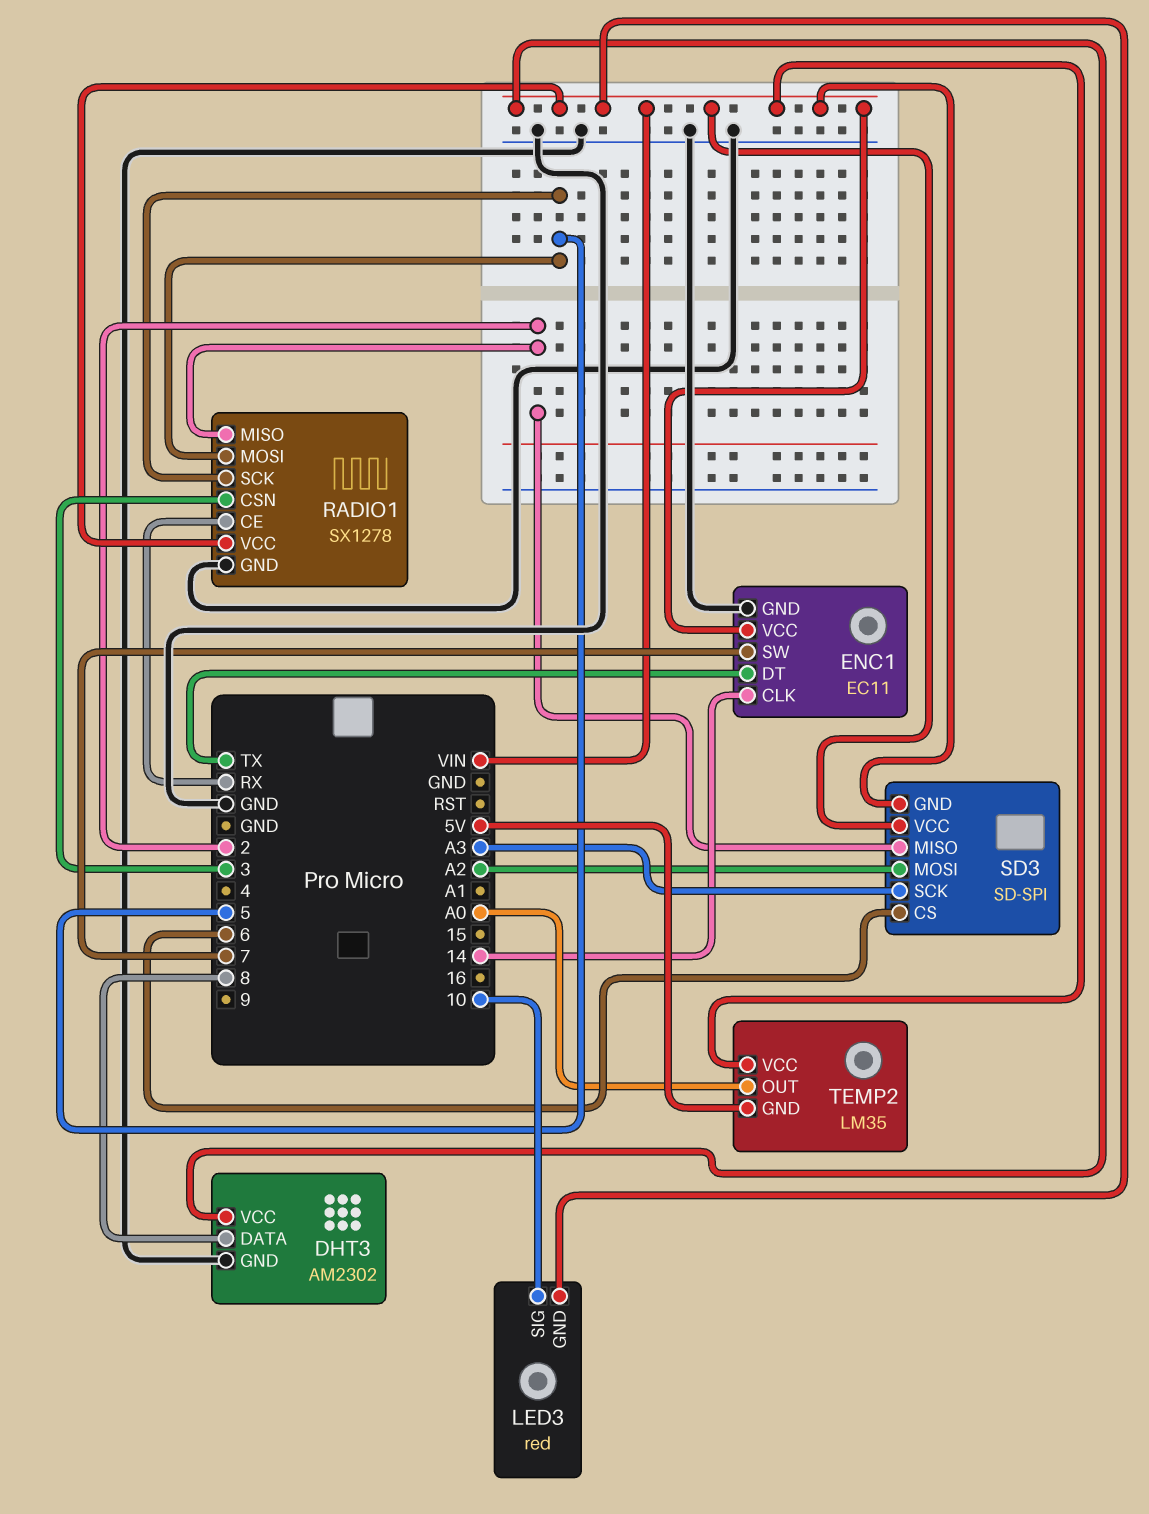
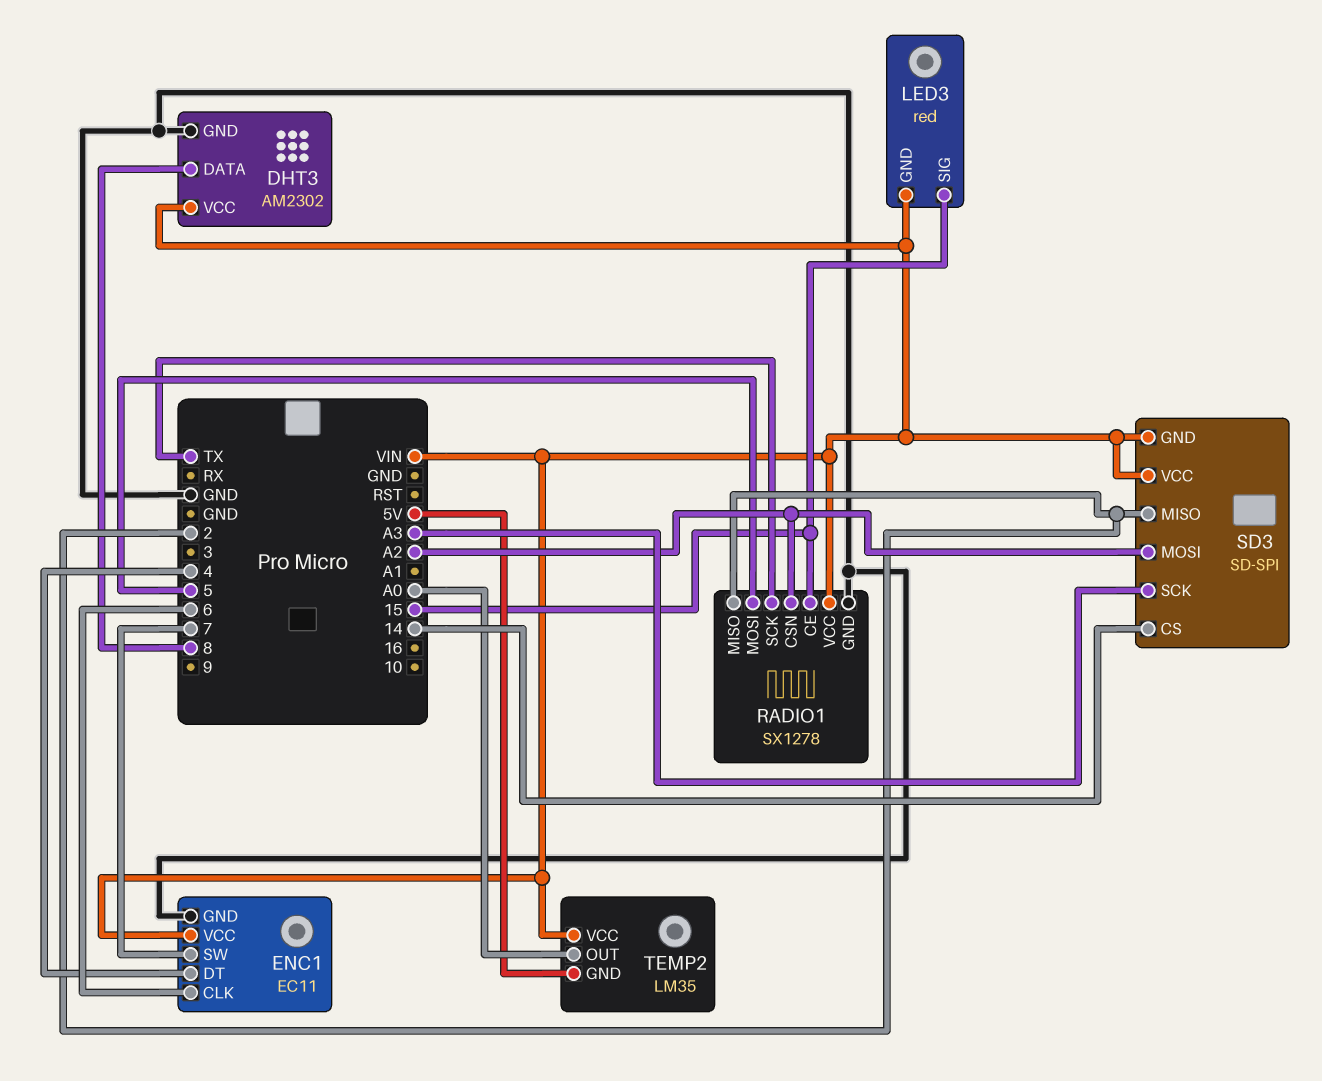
ENC1 pin CLK: 14 -> 6
ENC1 pin DT: TX -> 4
LED3 pin SIG: 10 -> 15
RADIO1 pin CE: RX -> 15
RADIO1 pin CSN: 3 -> A2
RADIO1 pin SCK: 5 -> TX
SD3 pin CS: 6 -> 14

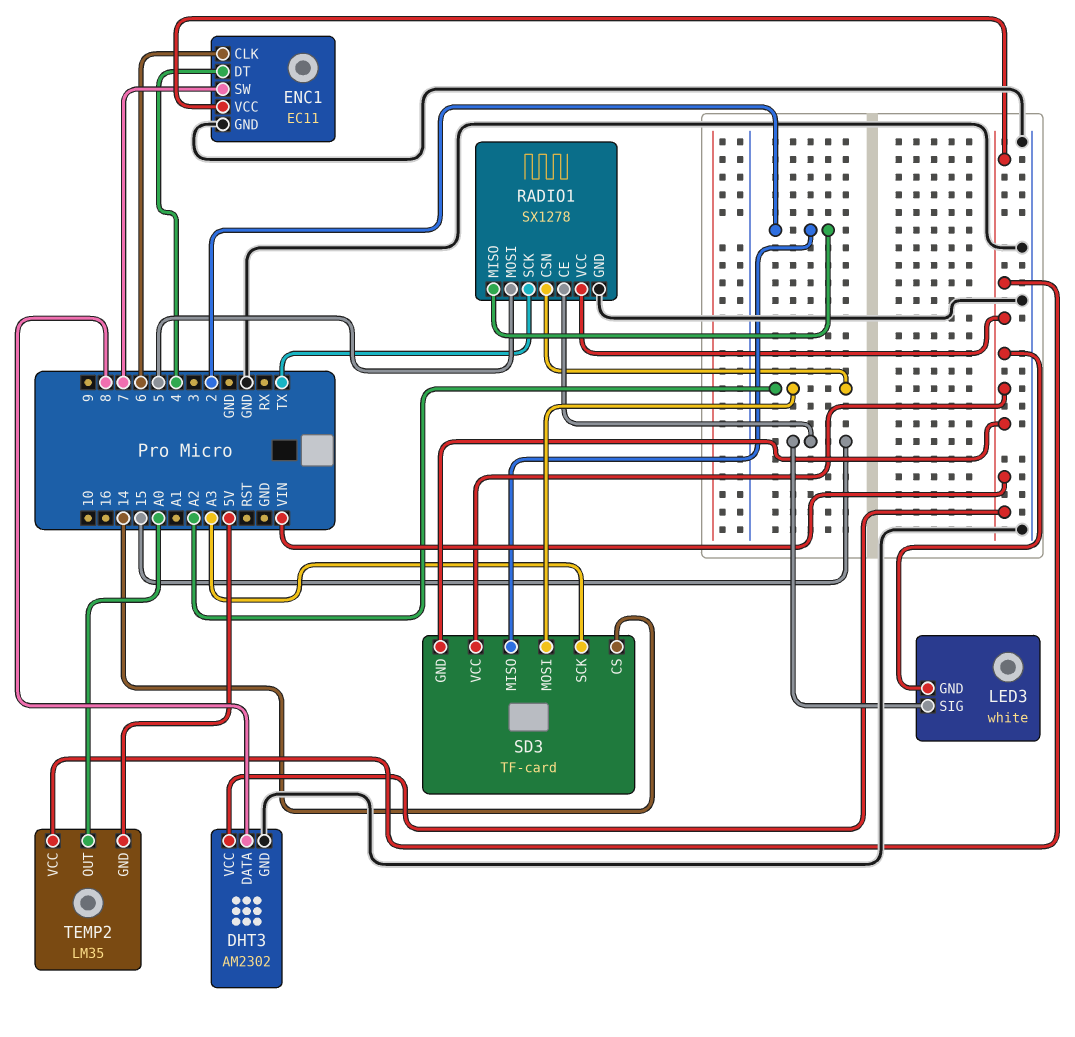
LED3: red -> white
SD3: SD-SPI -> TF-card

